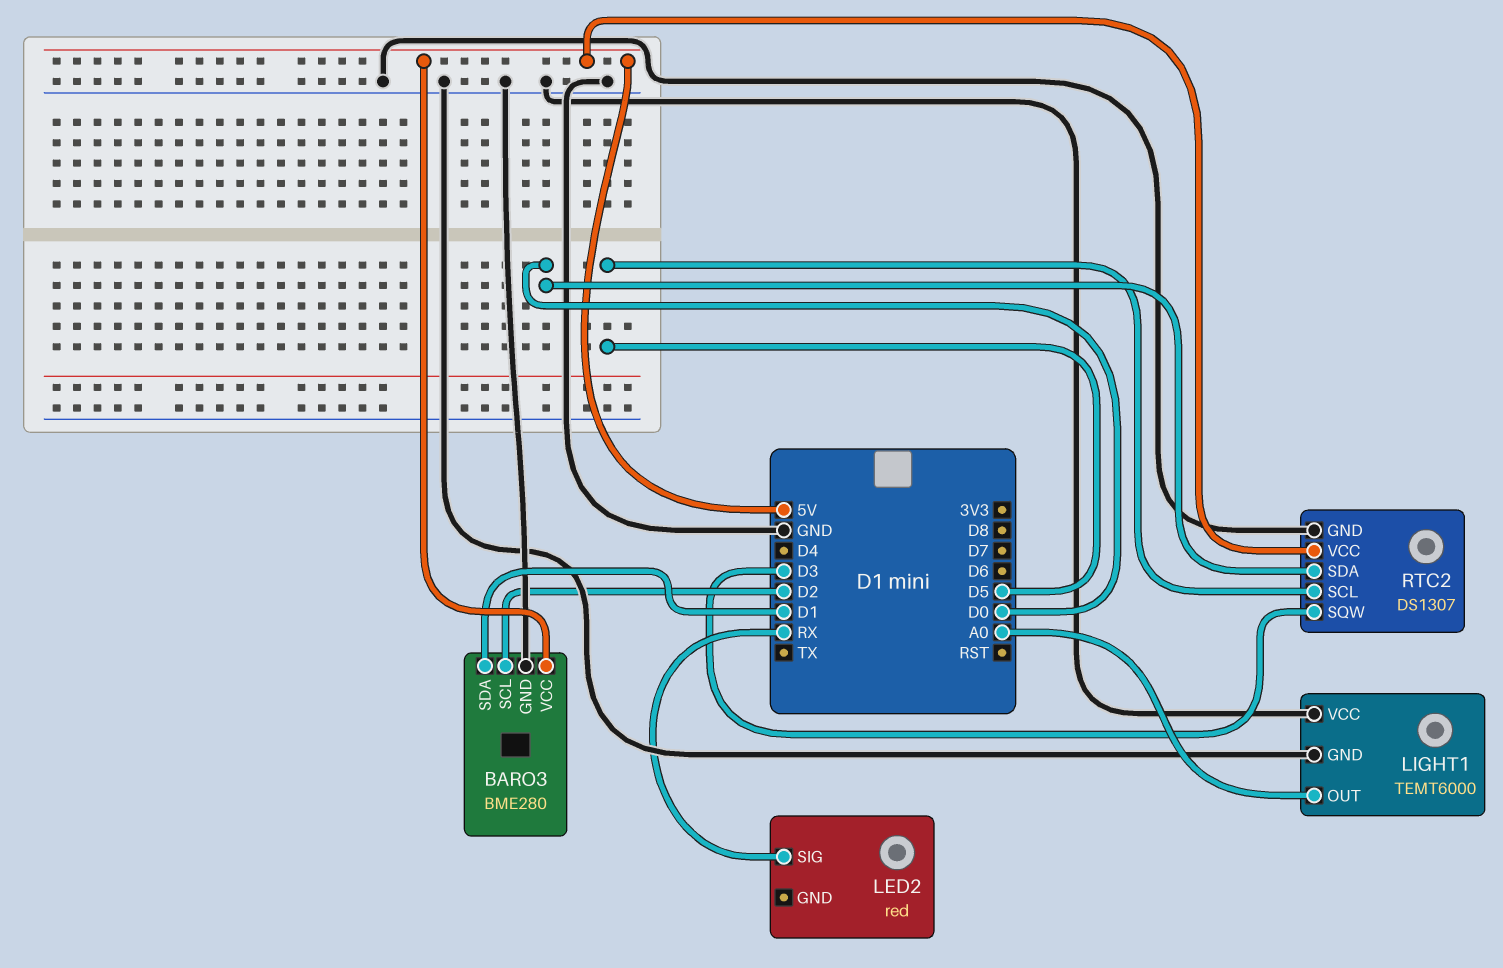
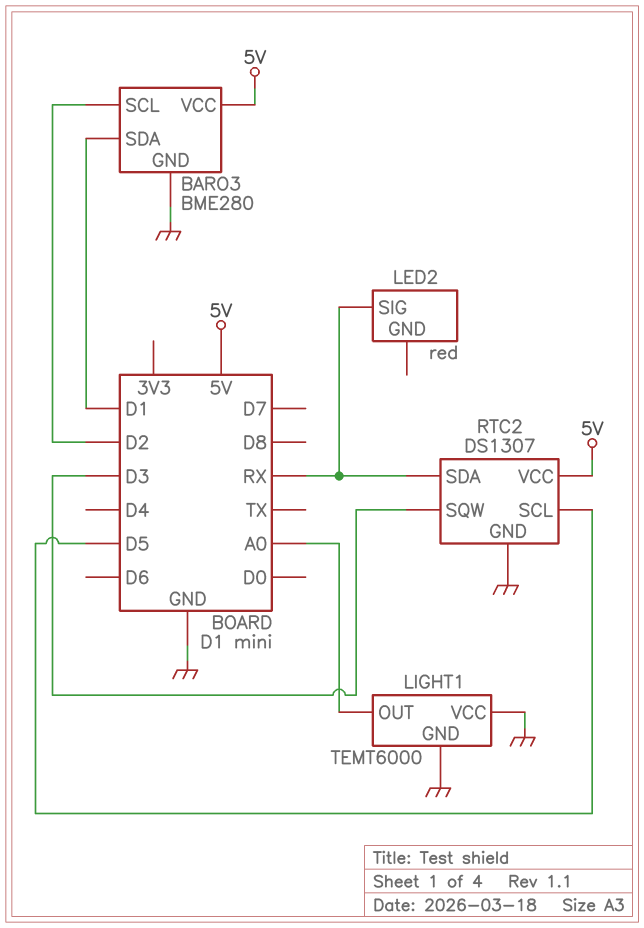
RTC2 pin SDA: D0 -> RX

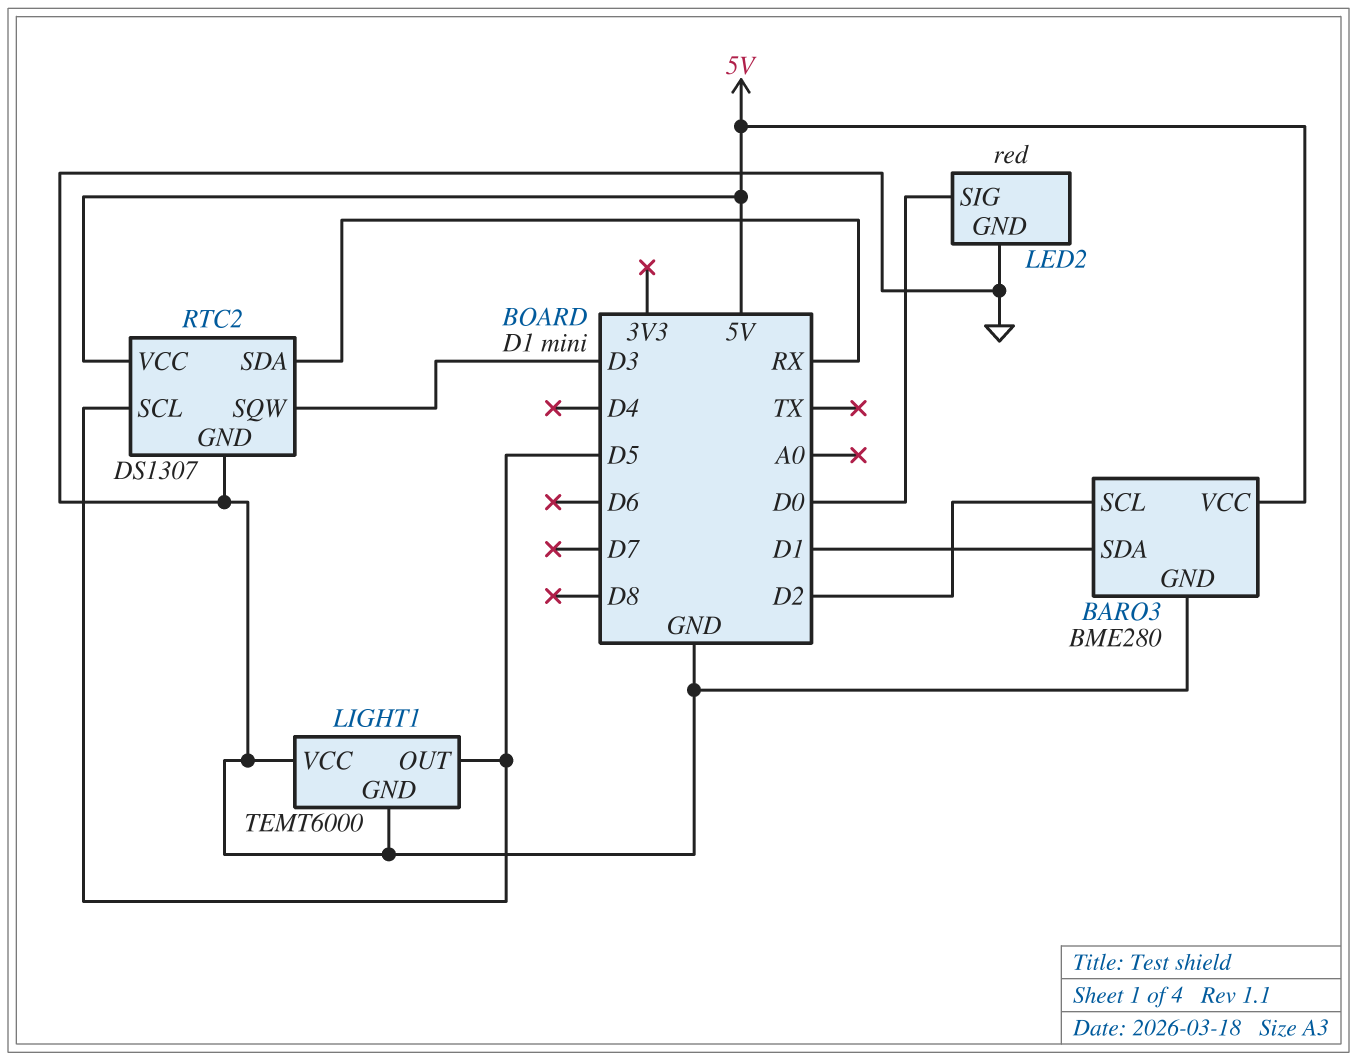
LED2 pin GND: none -> GND
LED2 pin SIG: RX -> D0
LIGHT1 pin OUT: A0 -> D5

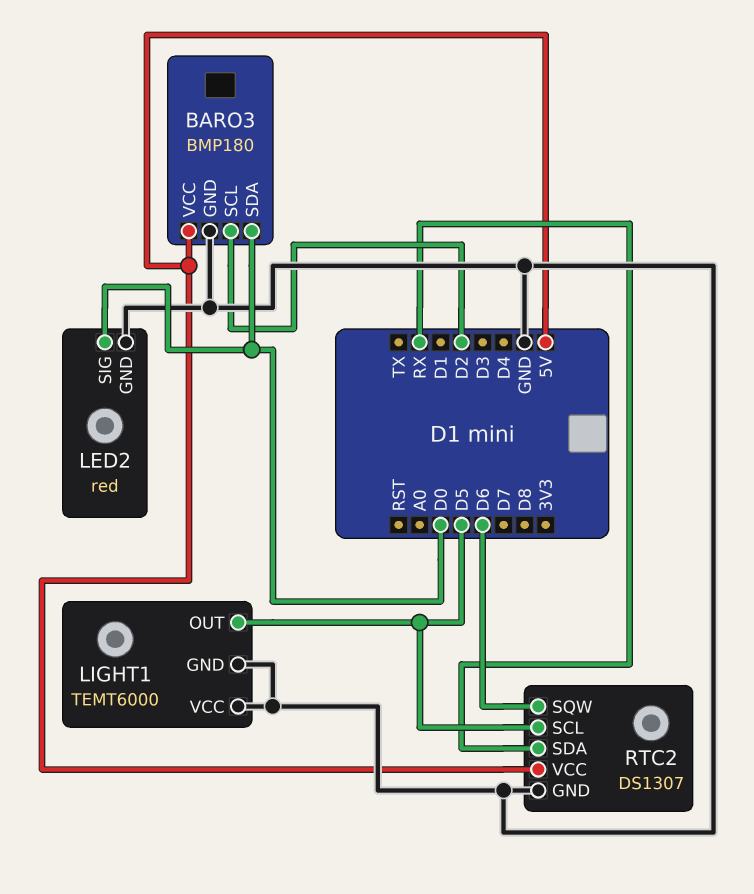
BARO3: BME280 -> BMP180
BARO3 pin SDA: D1 -> D0
RTC2 pin SQW: D3 -> D6

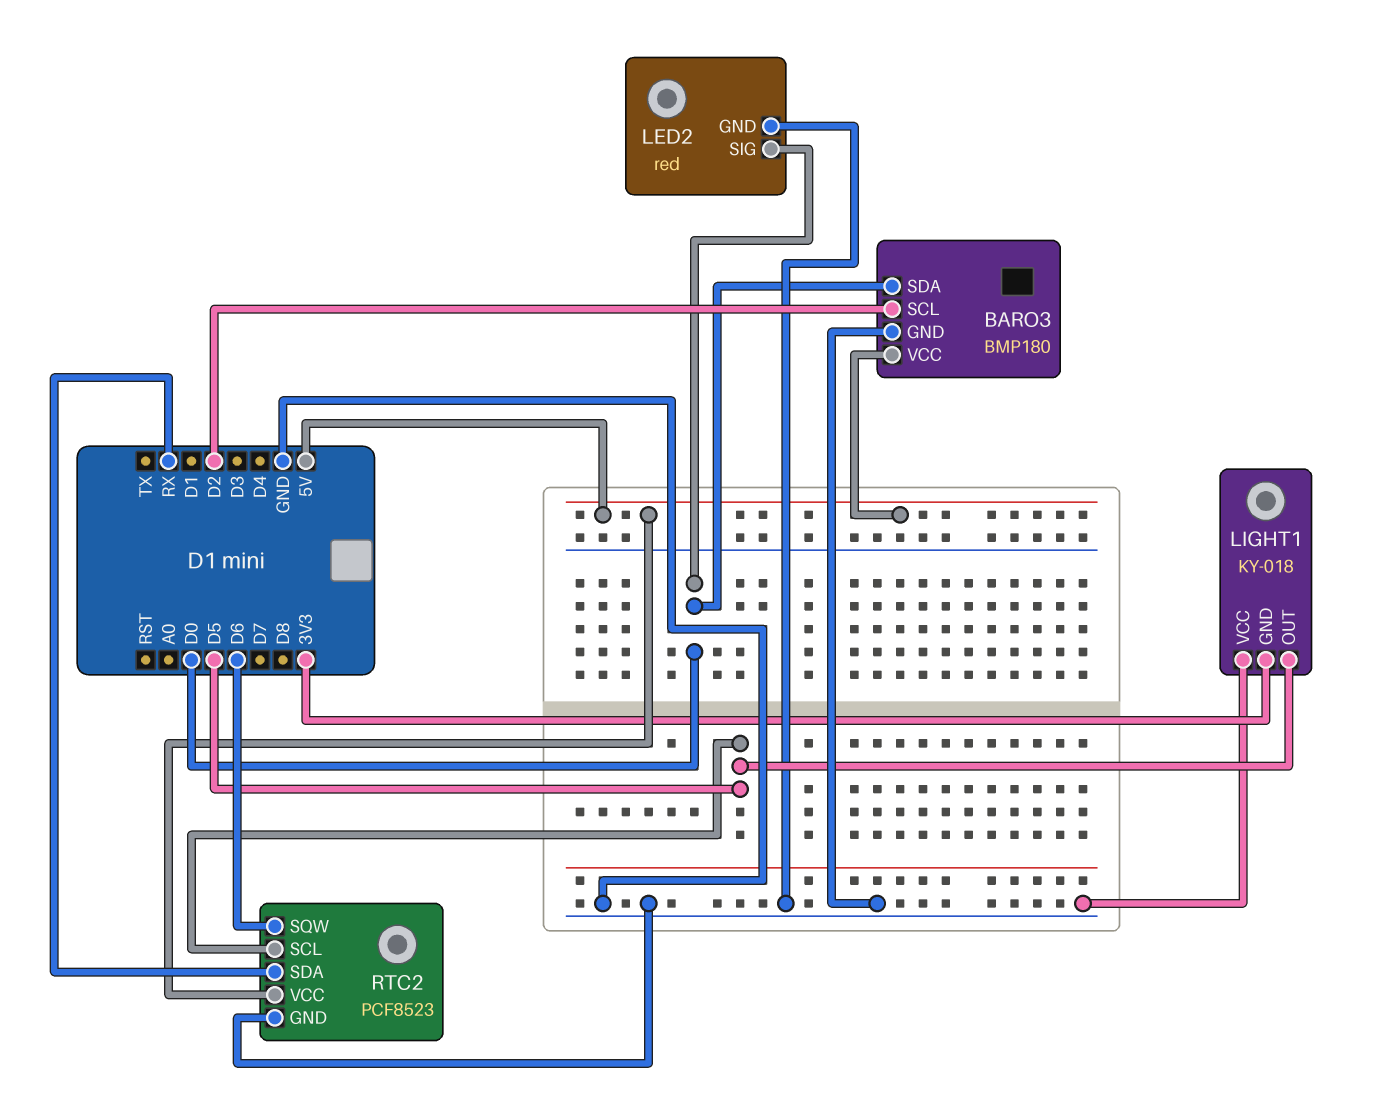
LIGHT1: TEMT6000 -> KY-018
LIGHT1 pin GND: GND -> 3V3
RTC2: DS1307 -> PCF8523

